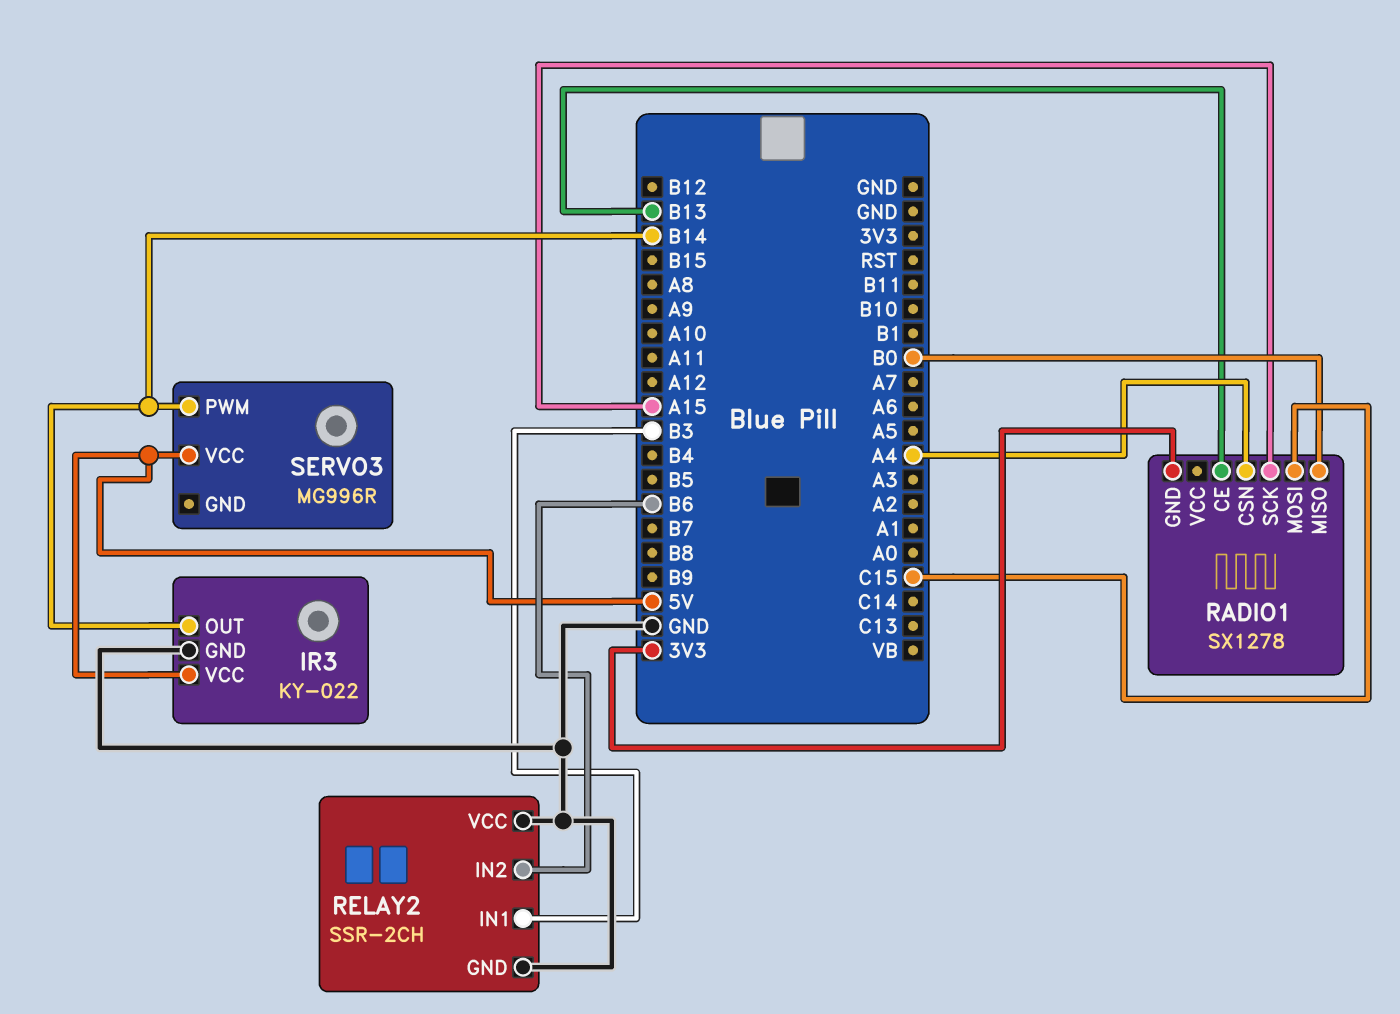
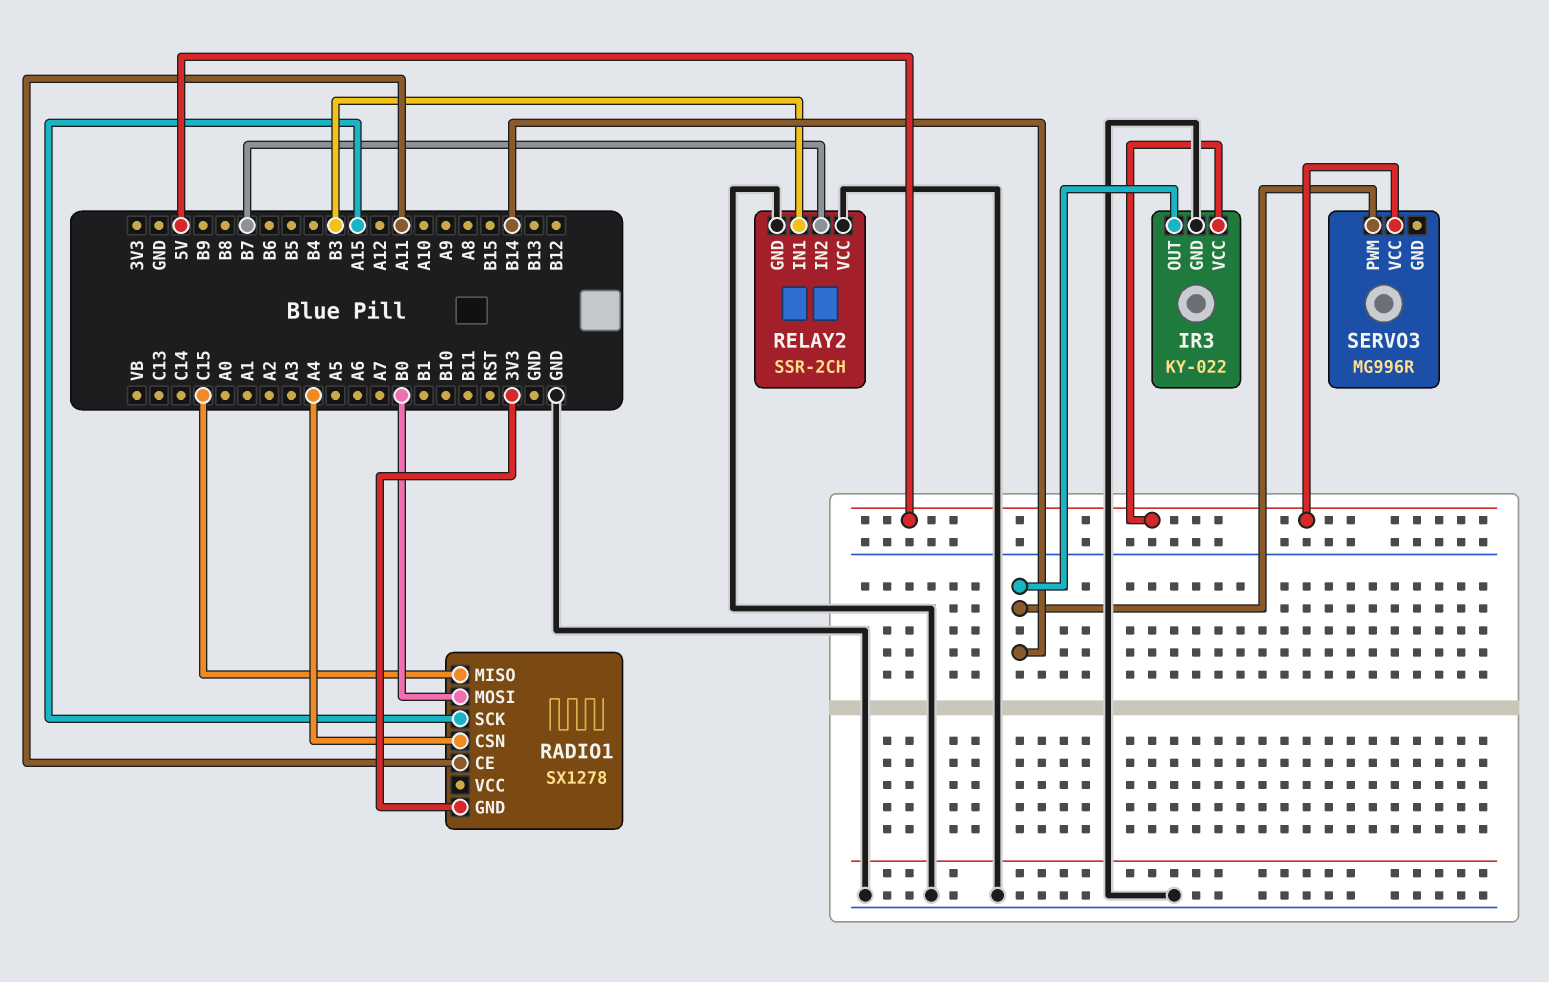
RADIO1 pin CE: B13 -> A11
RADIO1 pin MISO: B0 -> C15
RADIO1 pin MOSI: C15 -> B0
RELAY2 pin IN2: B6 -> B7

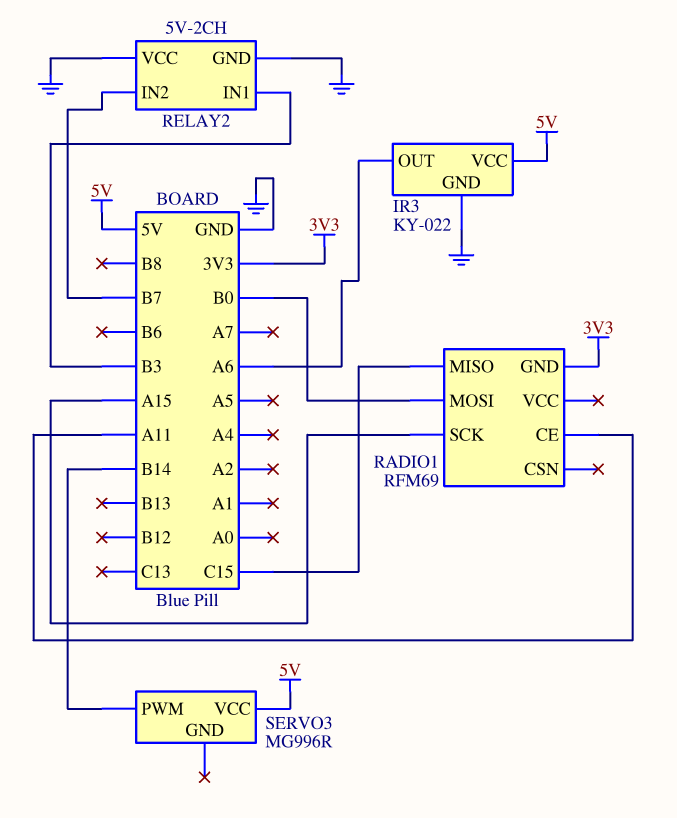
IR3 pin OUT: B14 -> A6
RADIO1: SX1278 -> RFM69
RADIO1 pin CSN: A4 -> none
RELAY2: SSR-2CH -> 5V-2CH

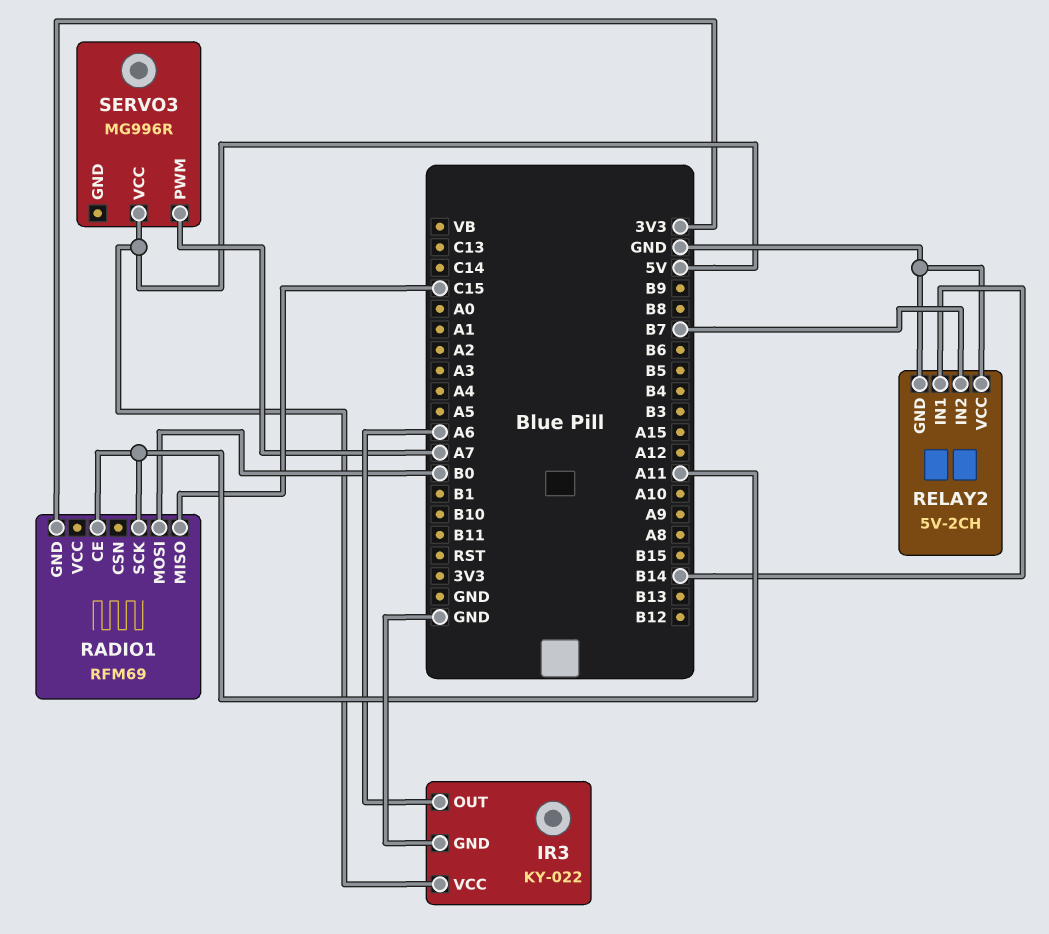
RADIO1 pin SCK: A15 -> A11
RELAY2 pin IN1: B3 -> B14
SERVO3 pin PWM: B14 -> A7

